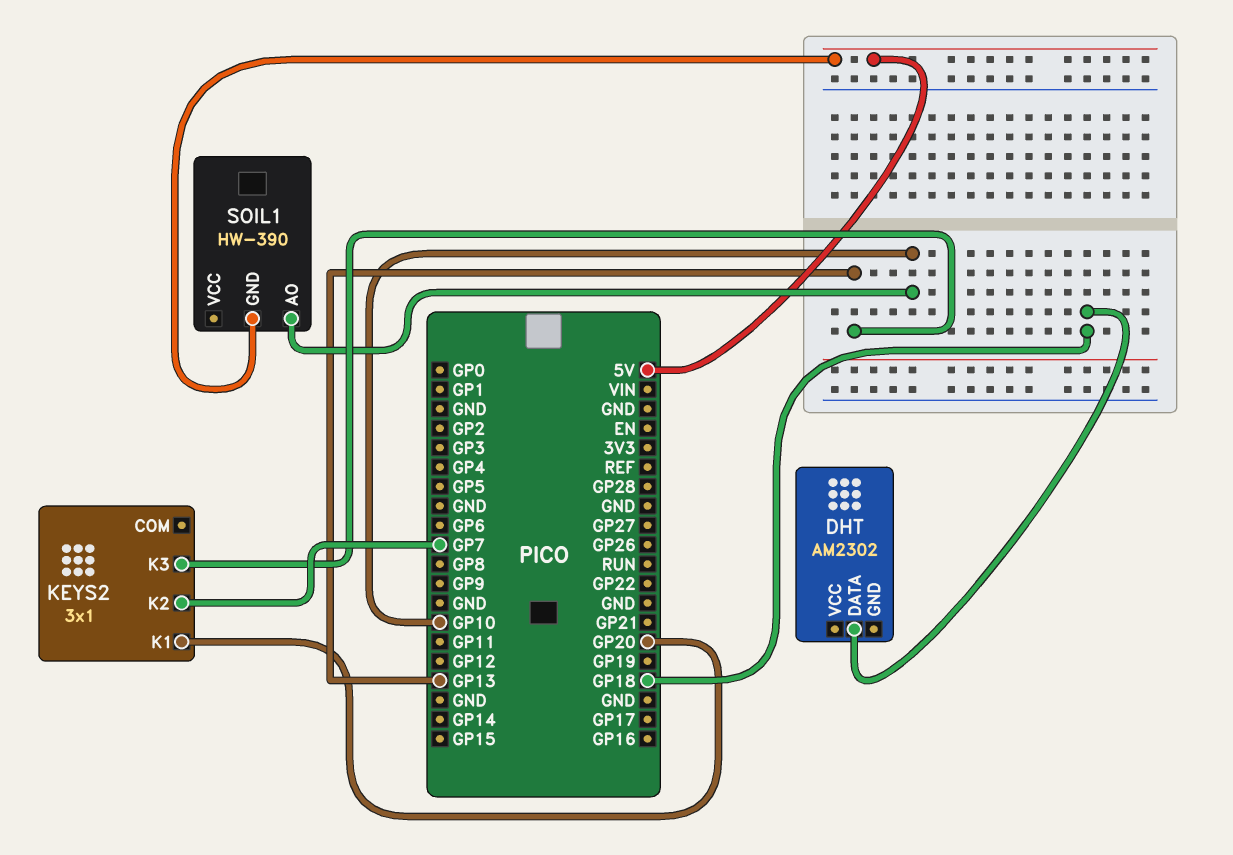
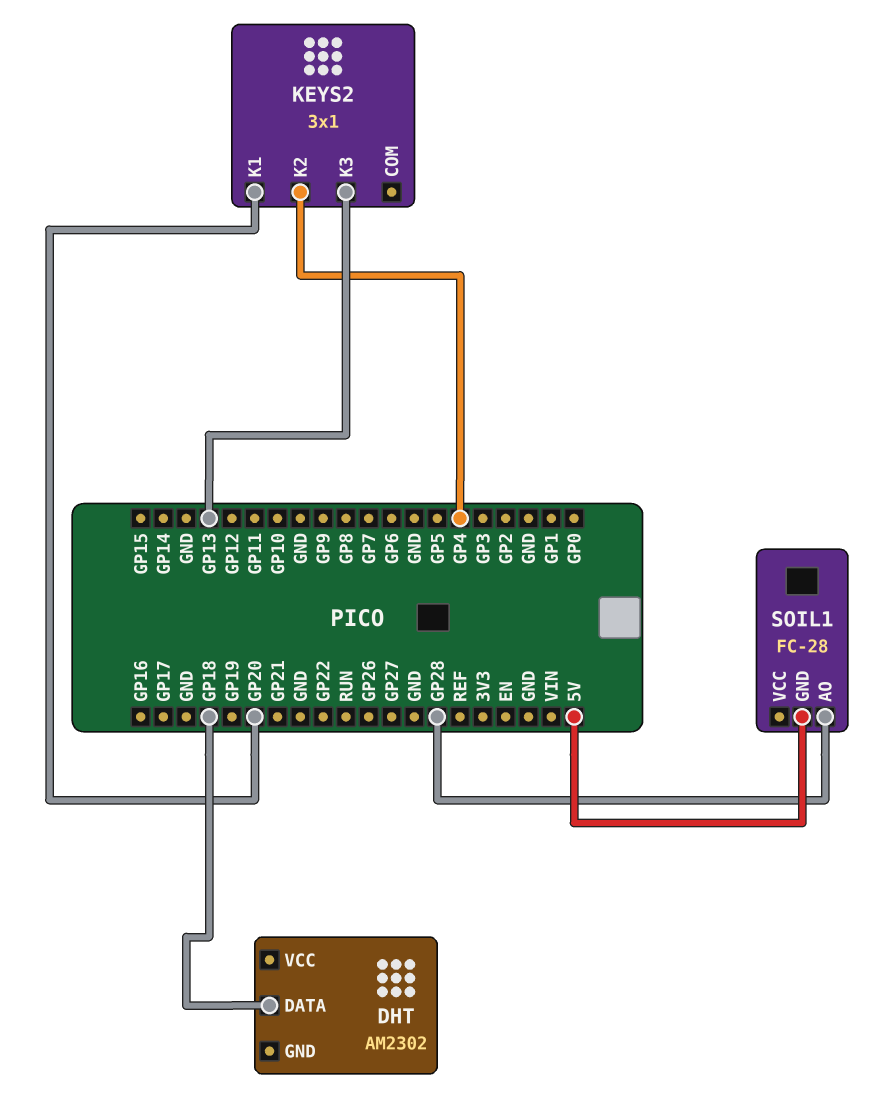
KEYS2 pin K2: GP7 -> GP4
SOIL1: HW-390 -> FC-28
SOIL1 pin AO: GP10 -> GP28

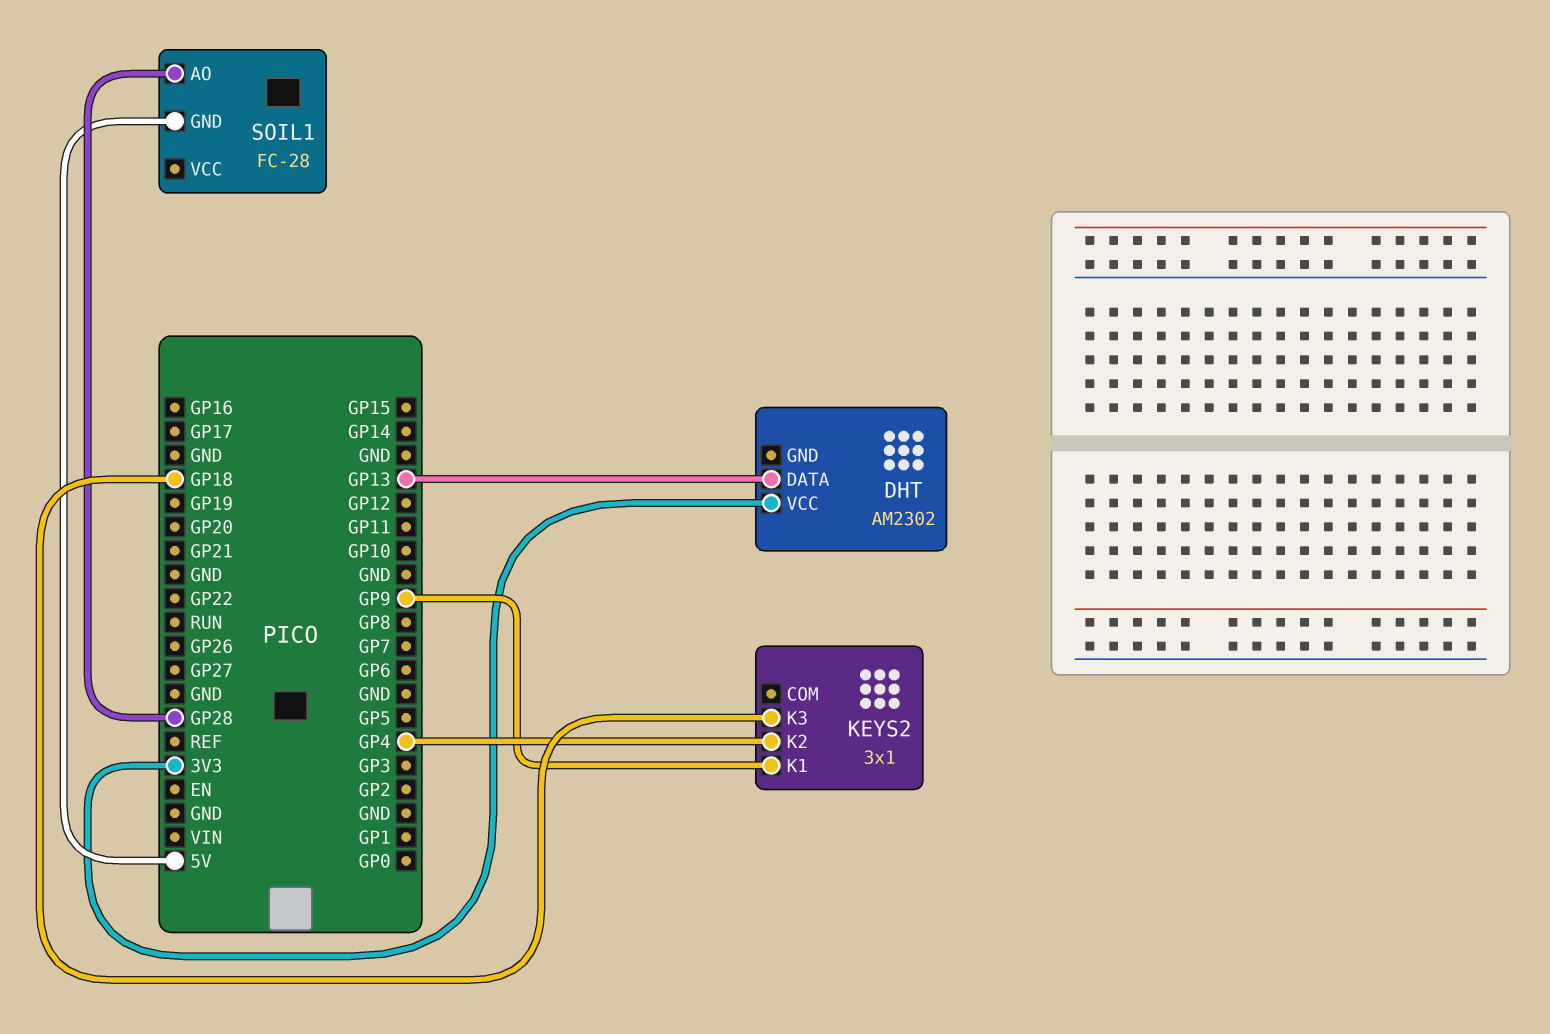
DHT pin DATA: GP18 -> GP13
DHT pin VCC: none -> 3V3
KEYS2 pin K1: GP20 -> GP9
KEYS2 pin K3: GP13 -> GP18

